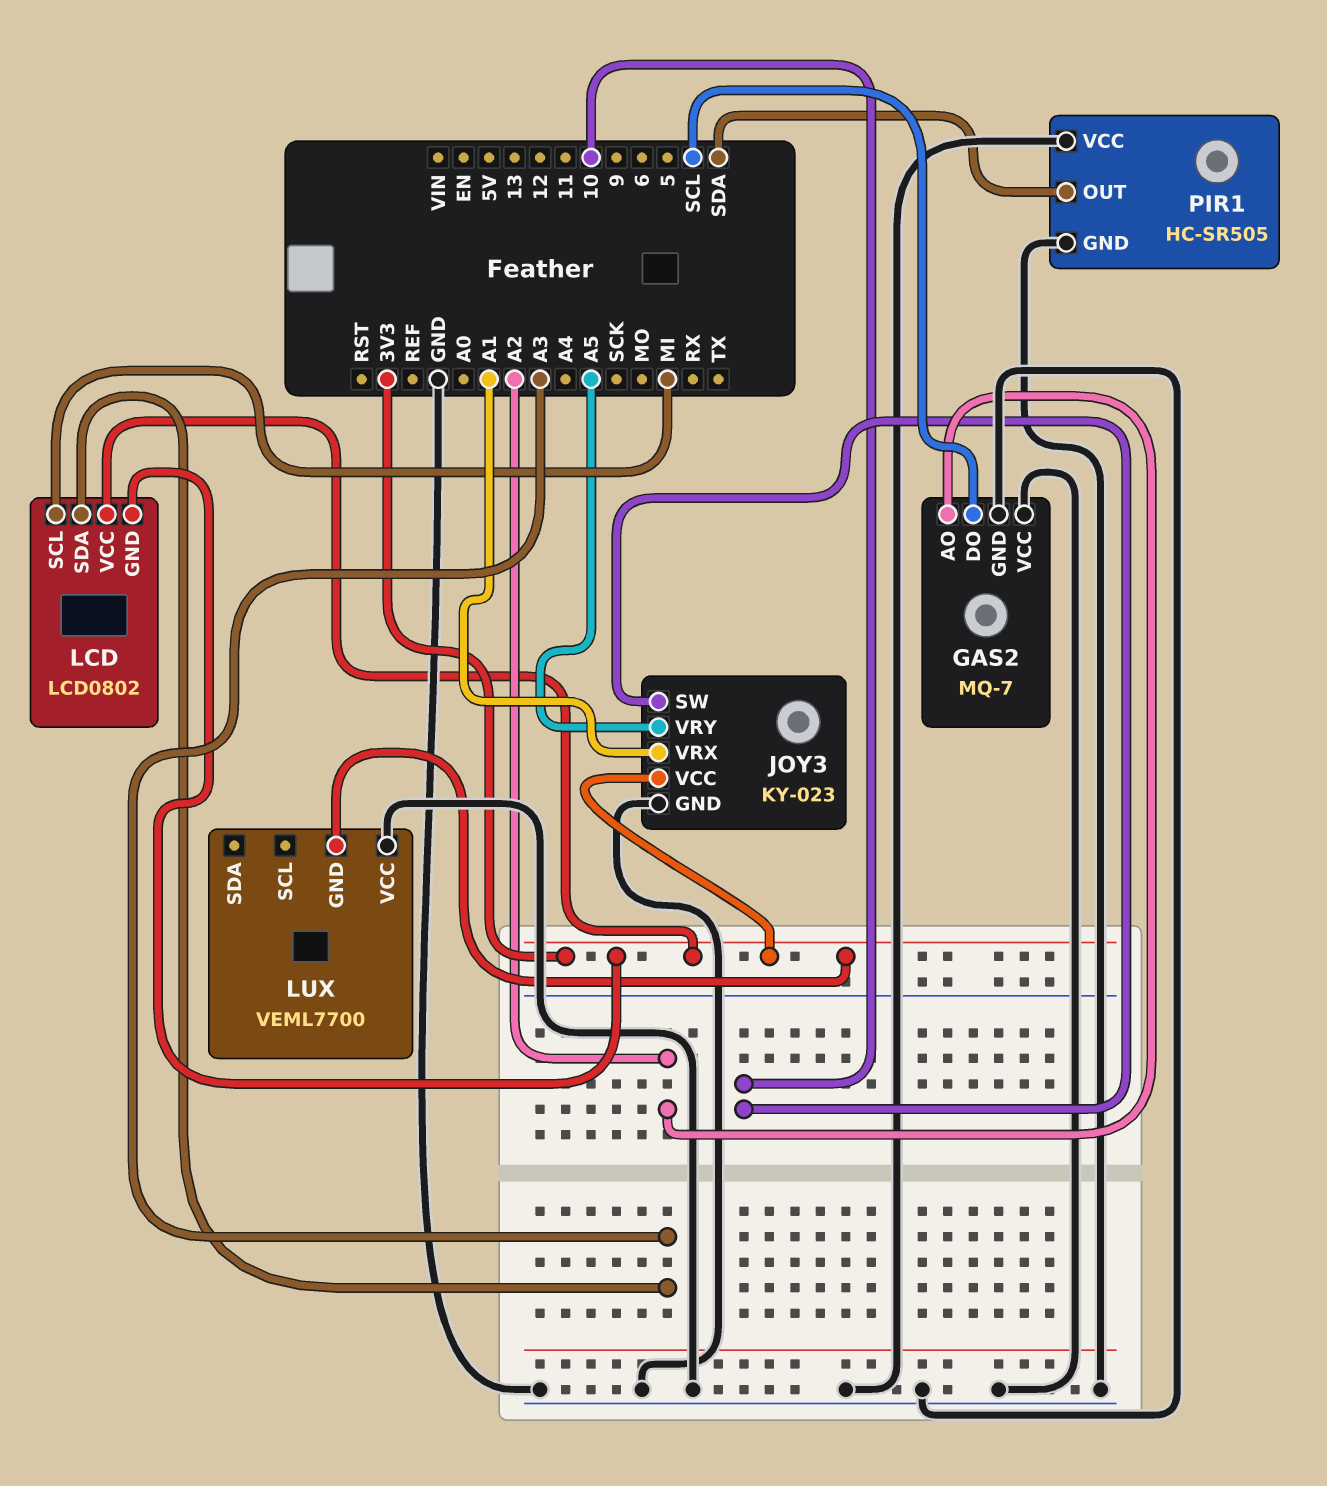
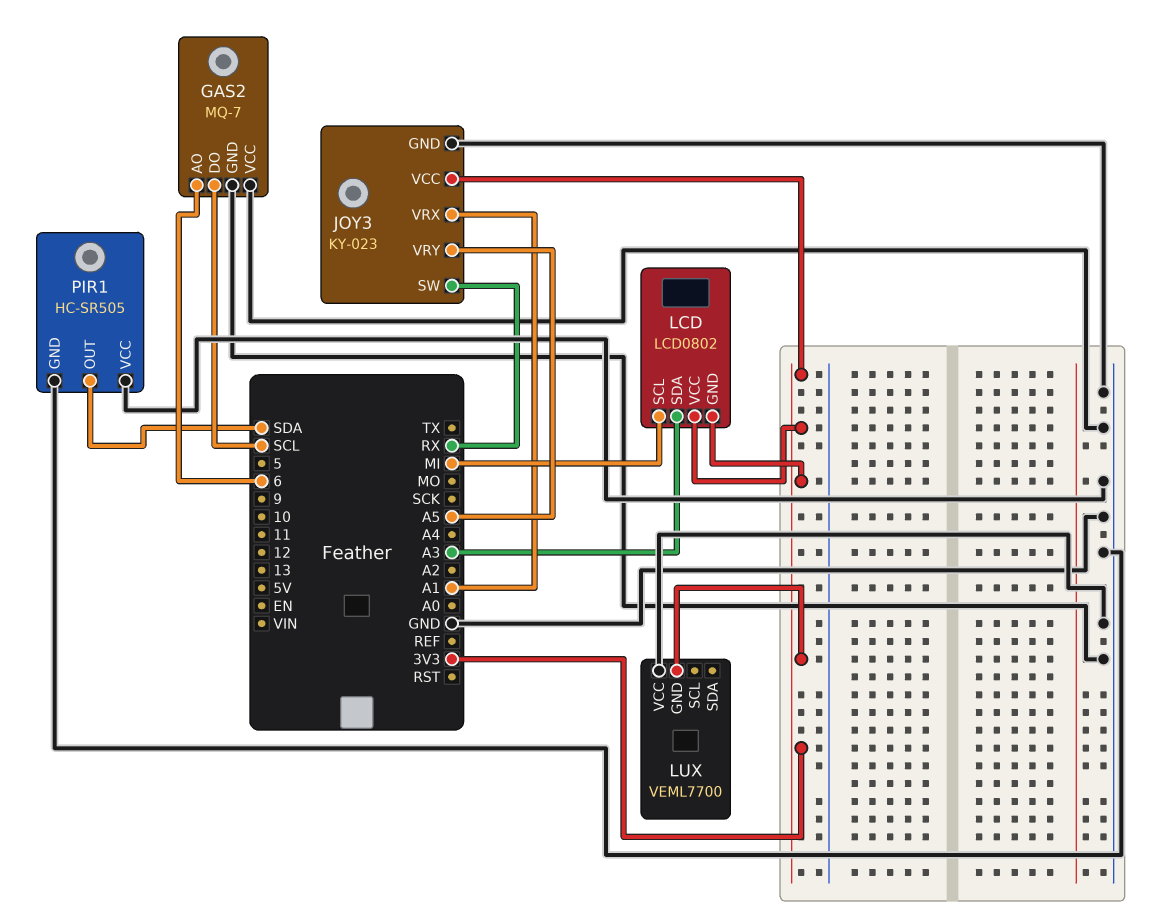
GAS2 pin AO: A2 -> 6
JOY3 pin SW: 10 -> RX

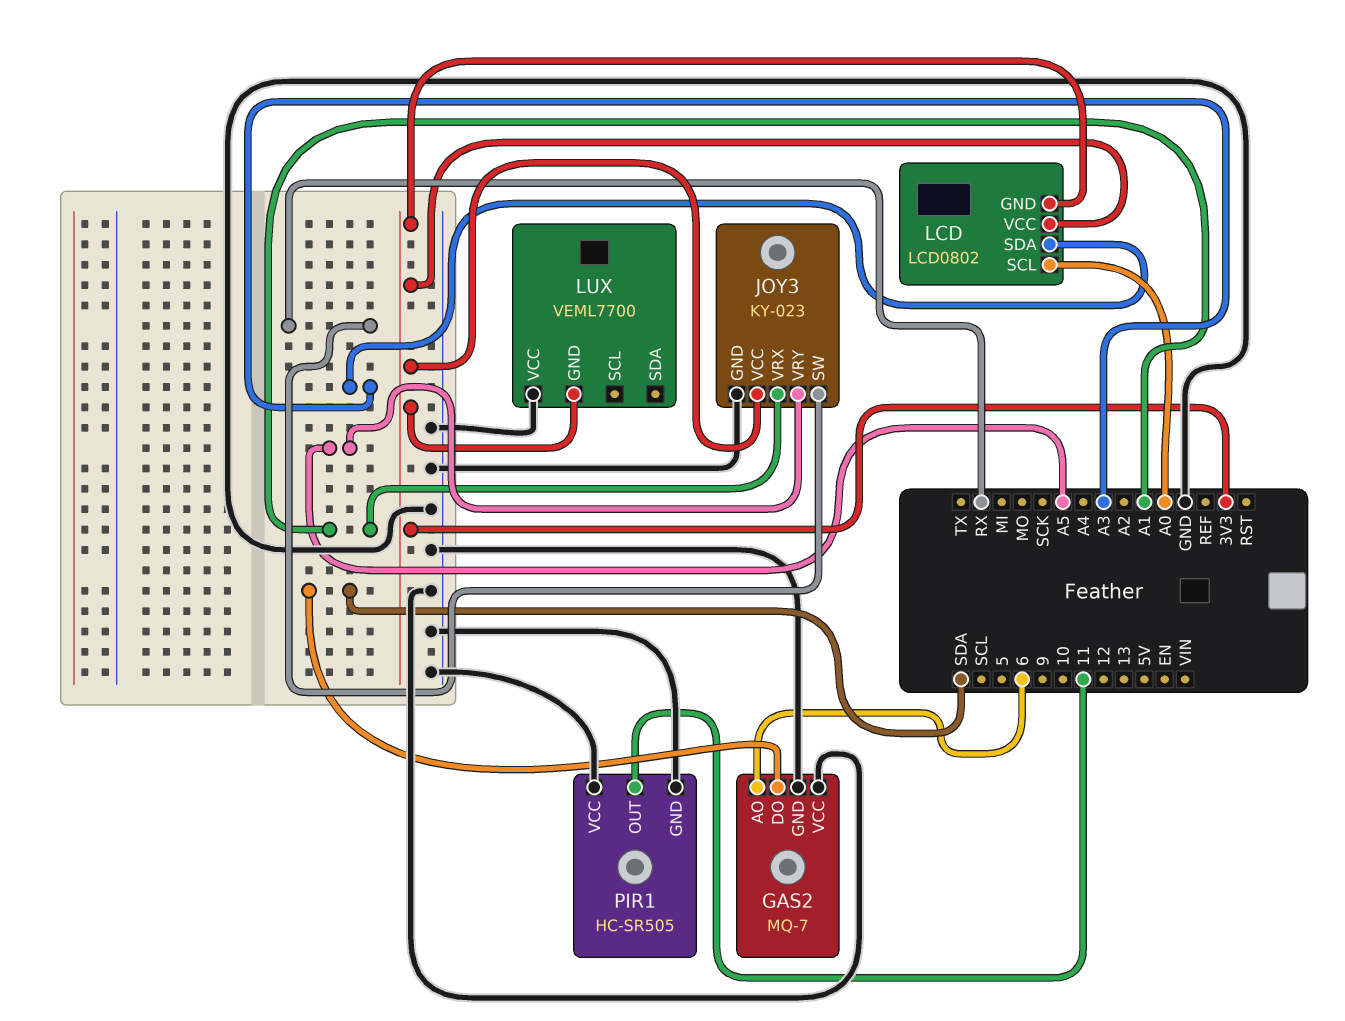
GAS2 pin DO: SCL -> SDA
LCD pin SCL: MI -> A0
PIR1 pin OUT: SDA -> 11

